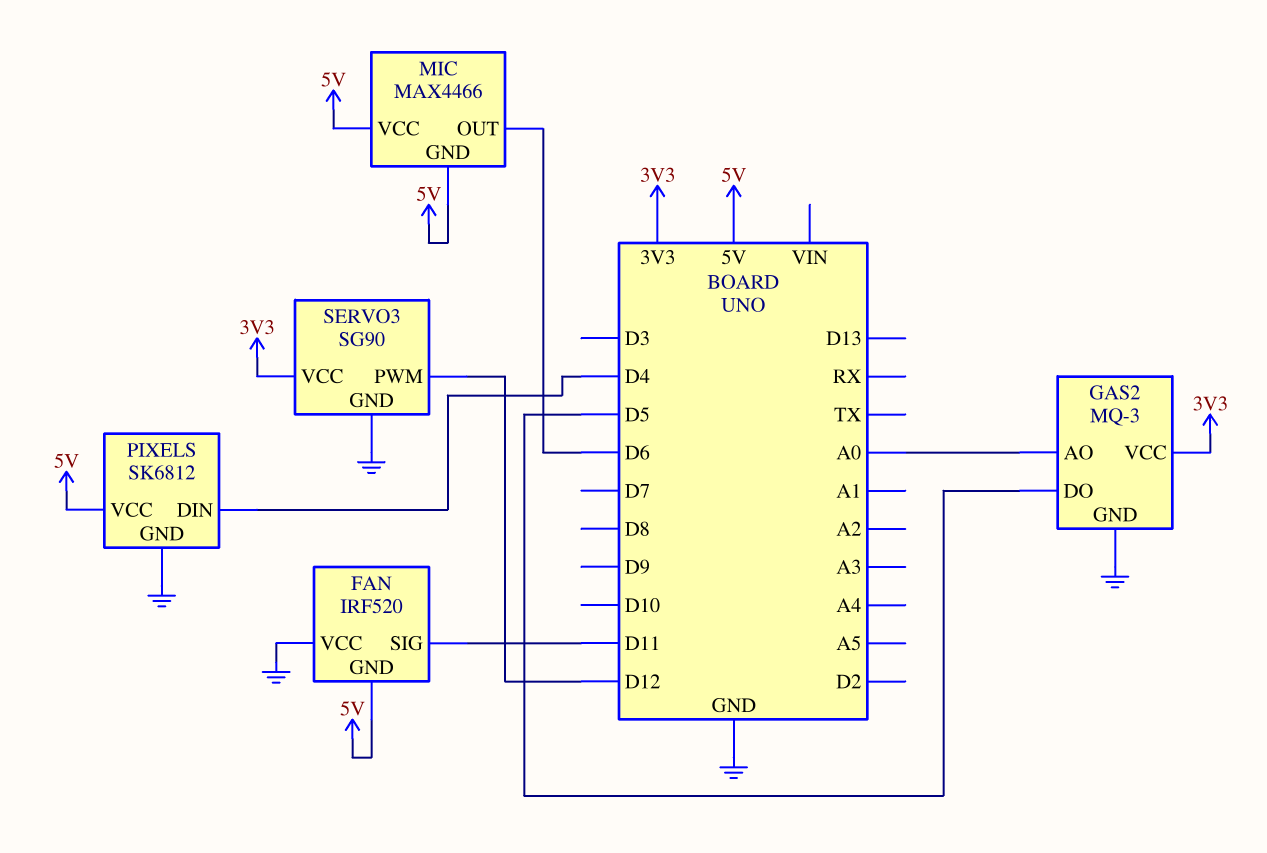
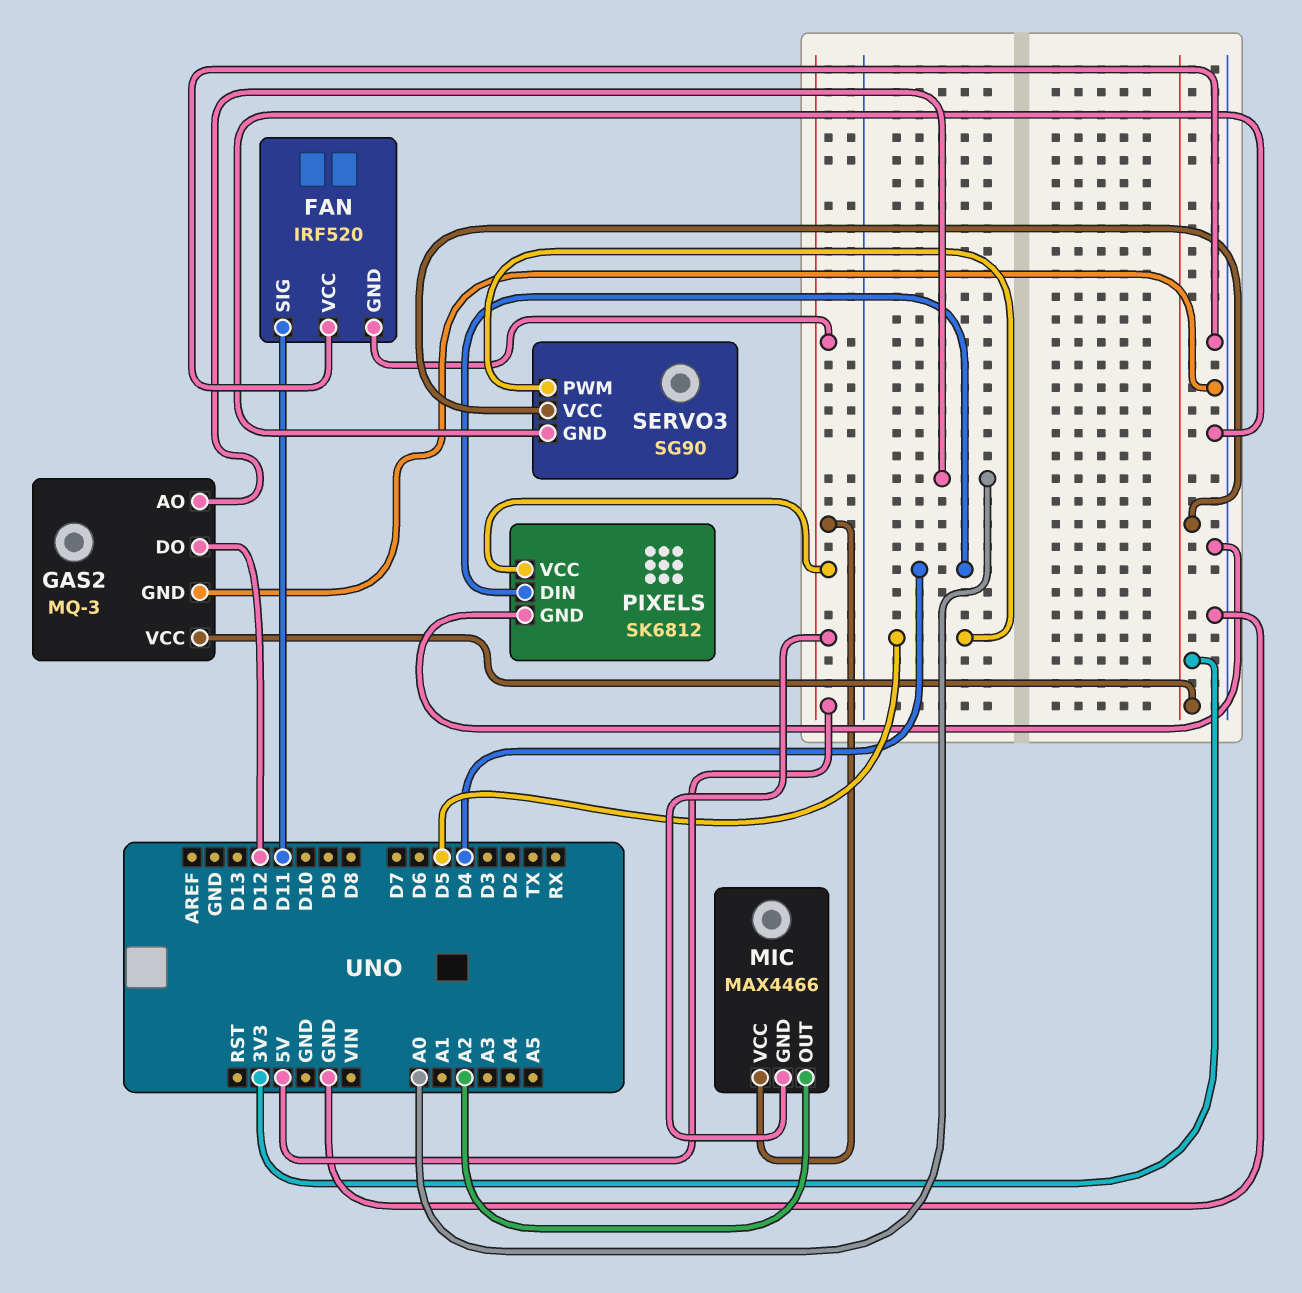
GAS2 pin DO: D5 -> D12
MIC pin OUT: D6 -> A2
SERVO3 pin PWM: D12 -> D5

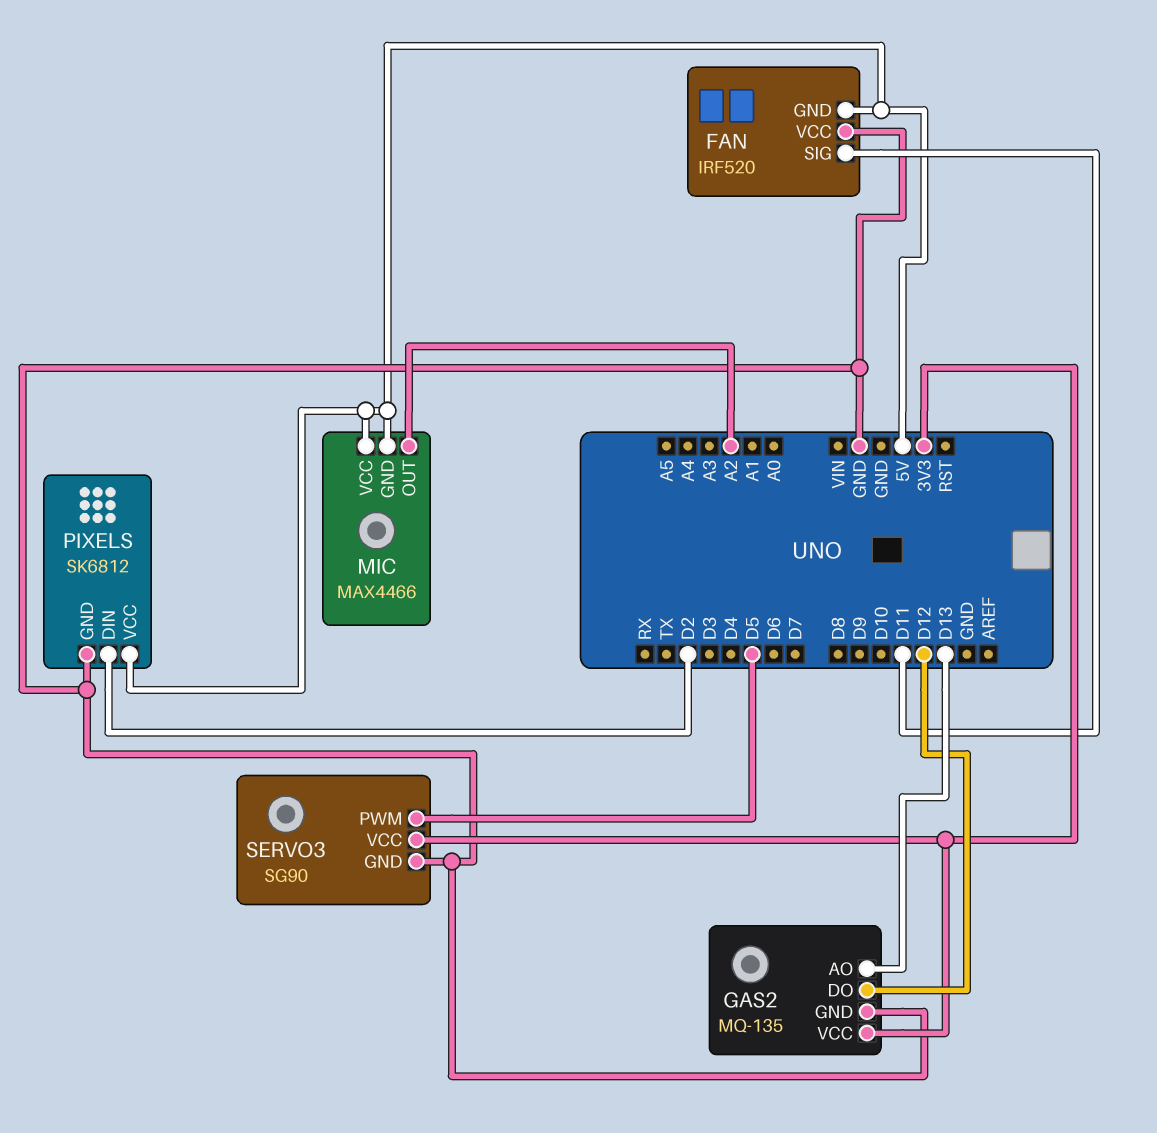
GAS2: MQ-3 -> MQ-135
GAS2 pin AO: A0 -> D13
PIXELS pin DIN: D4 -> D2

